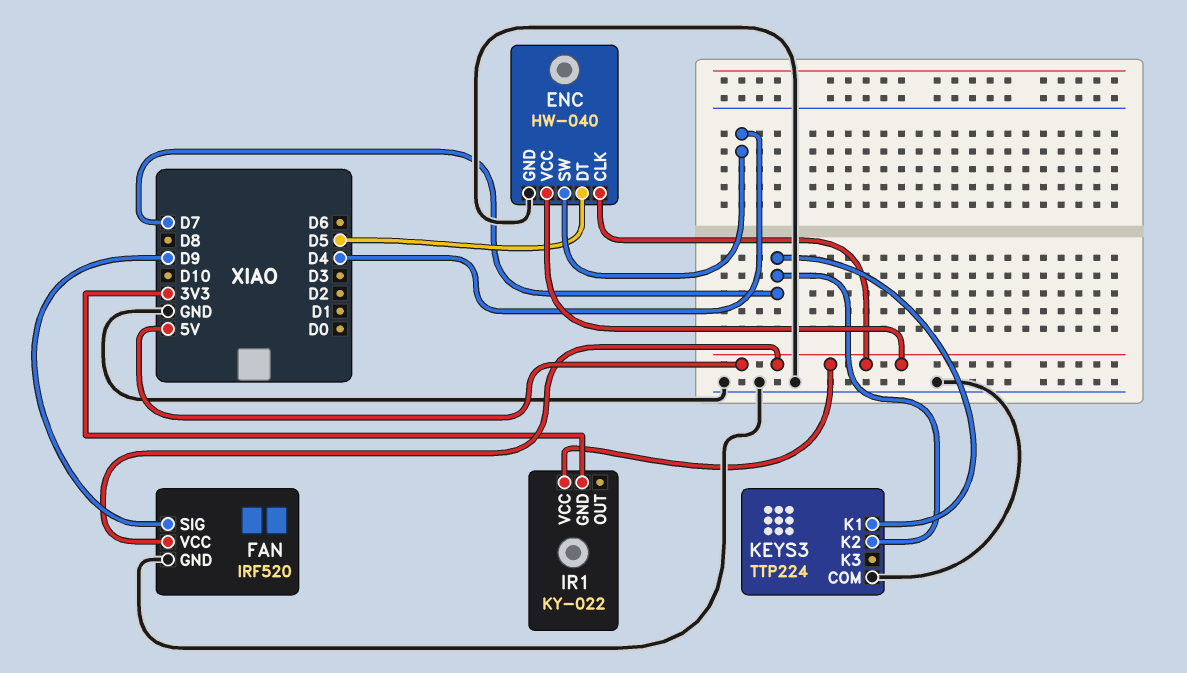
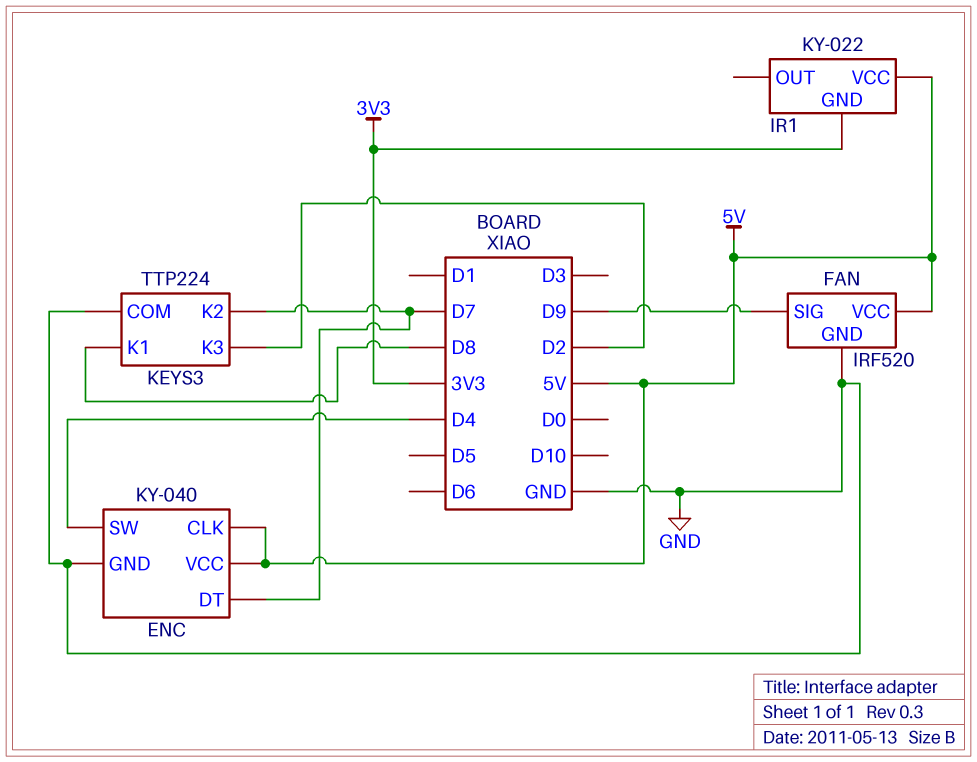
ENC: HW-040 -> KY-040
ENC pin DT: D5 -> D7
KEYS3 pin K1: D7 -> D8
KEYS3 pin K3: none -> D2

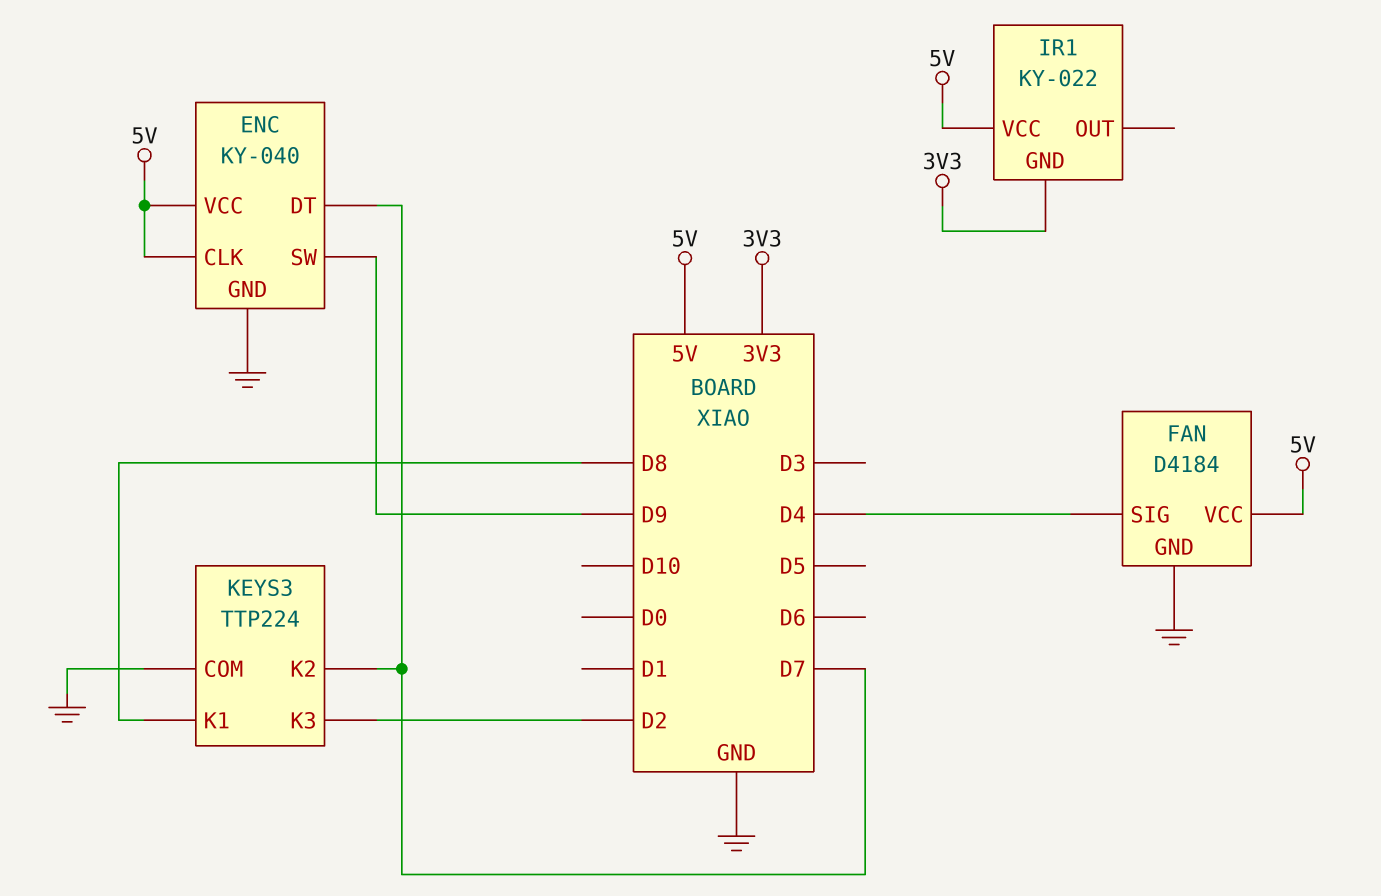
ENC pin SW: D4 -> D9
FAN: IRF520 -> D4184
FAN pin SIG: D9 -> D4

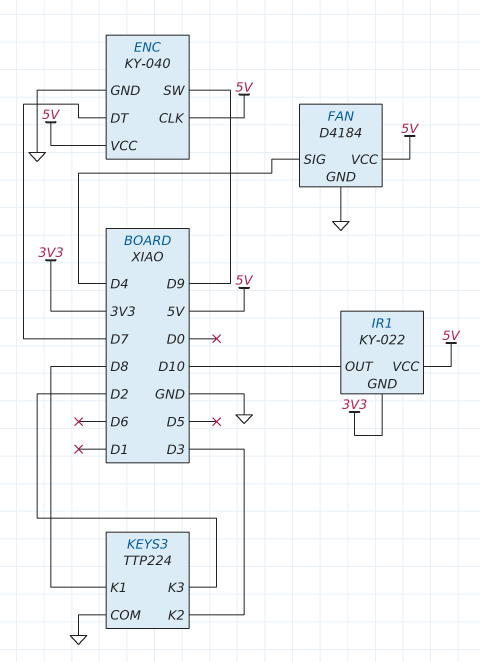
IR1 pin OUT: none -> D10
KEYS3 pin K2: D7 -> D3

